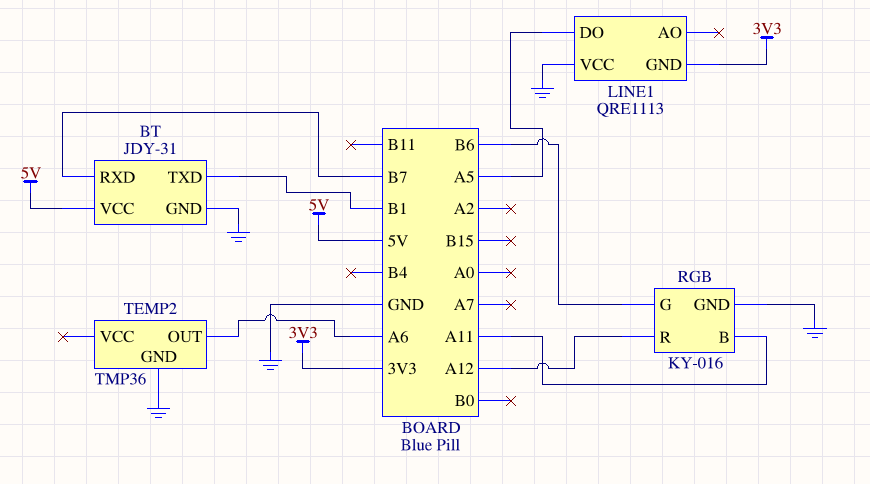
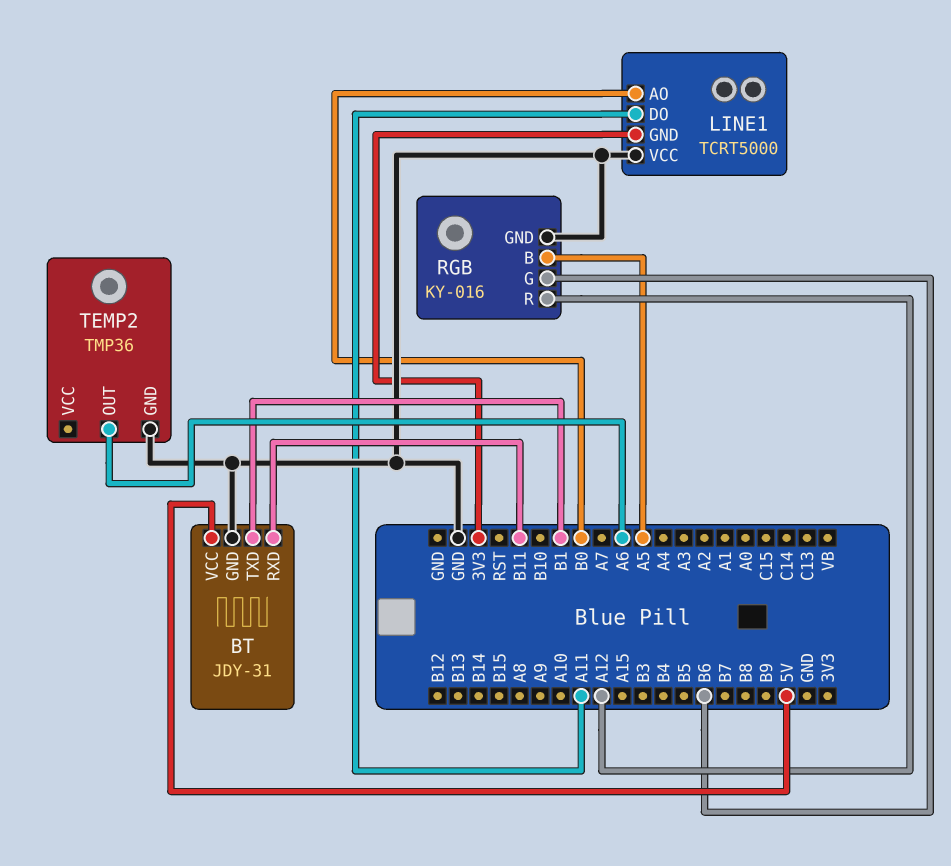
BT pin RXD: B7 -> B11
LINE1: QRE1113 -> TCRT5000
LINE1 pin AO: none -> B0
LINE1 pin DO: A5 -> A11
RGB pin B: A11 -> A5

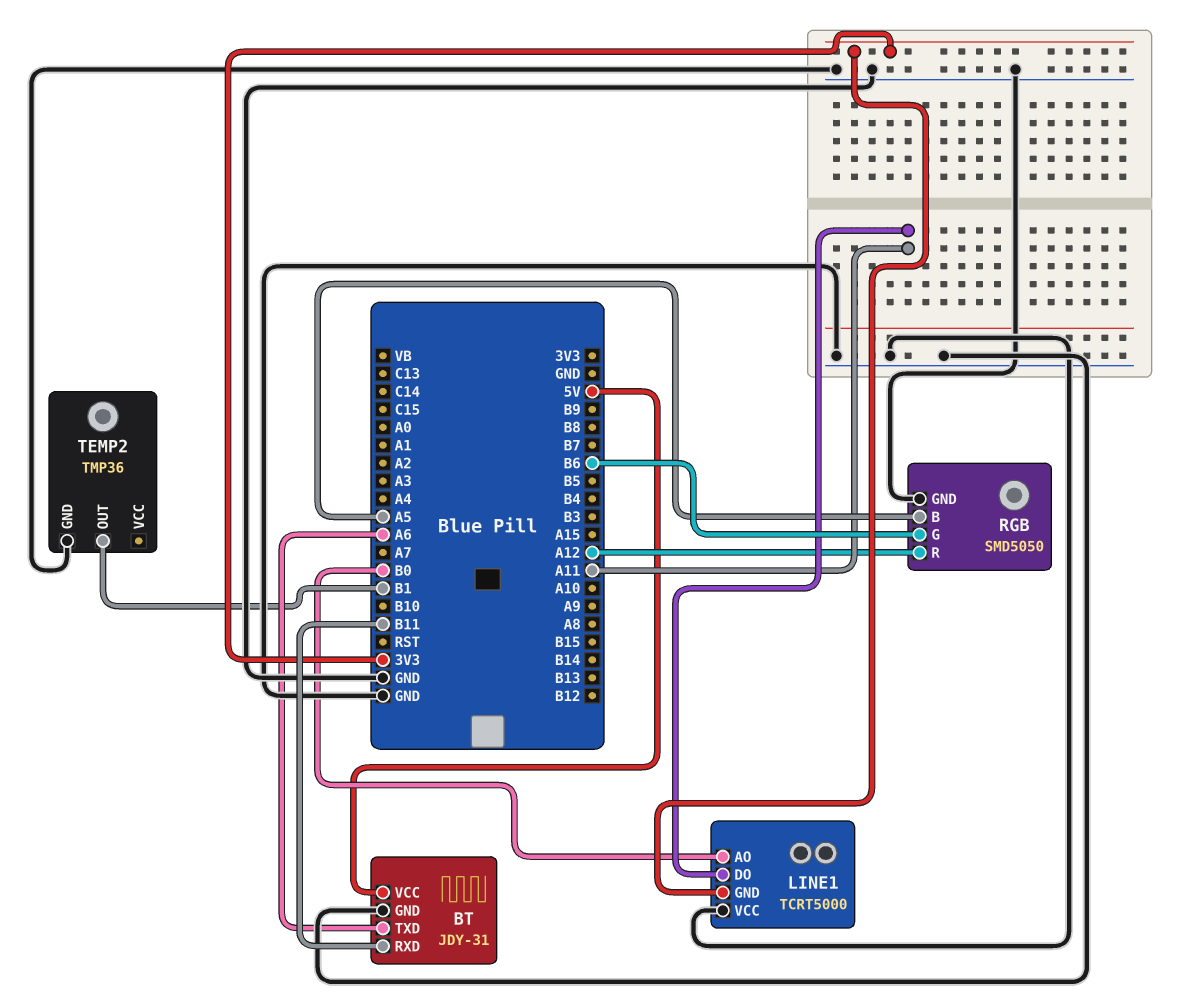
BT pin TXD: B1 -> A6
RGB: KY-016 -> SMD5050
TEMP2 pin OUT: A6 -> B1

